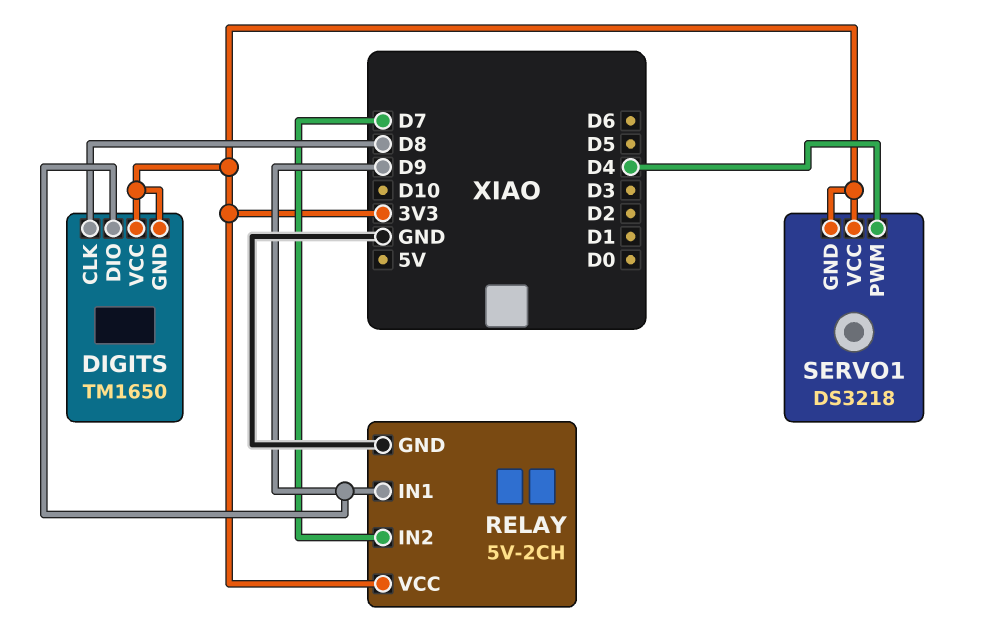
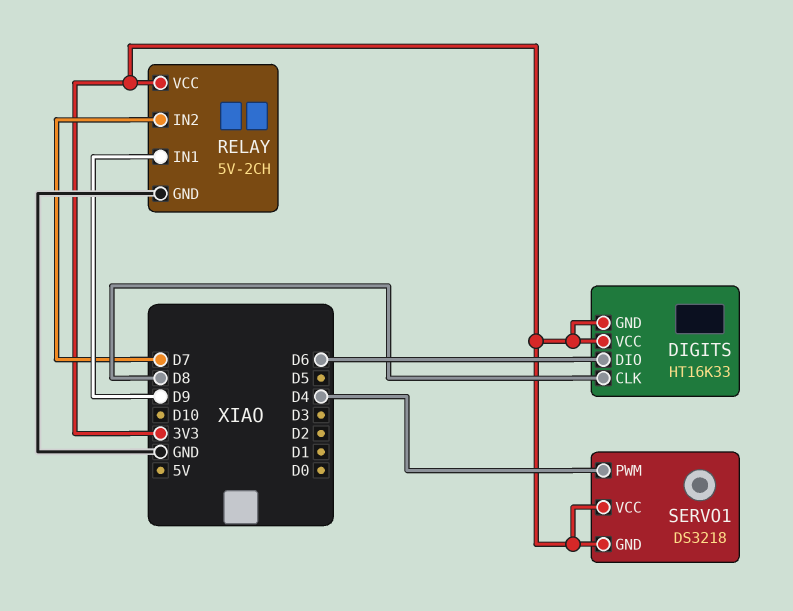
DIGITS: TM1650 -> HT16K33
DIGITS pin DIO: D9 -> D6

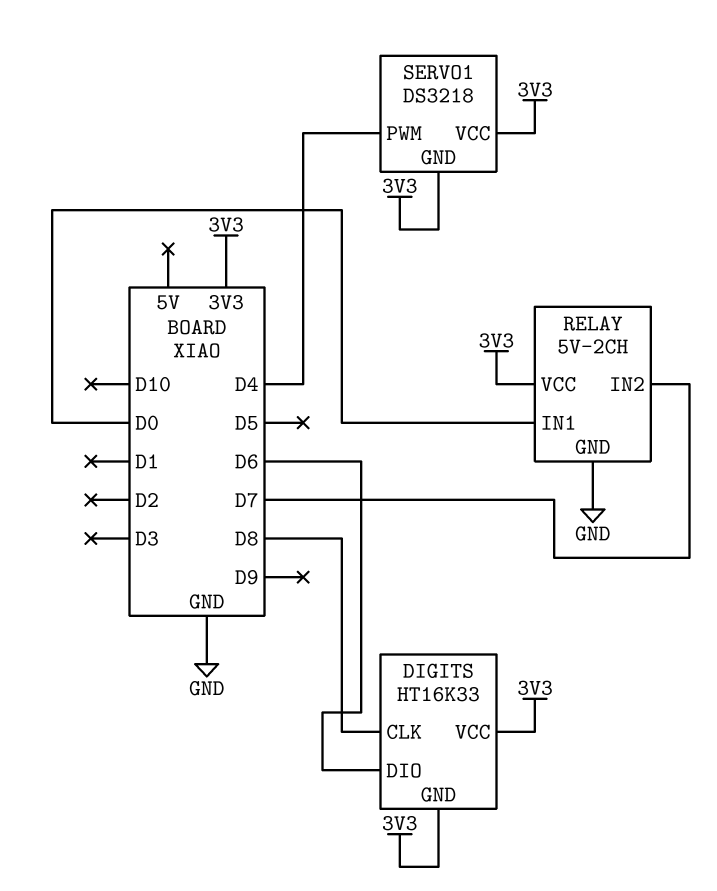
RELAY pin IN1: D9 -> D0

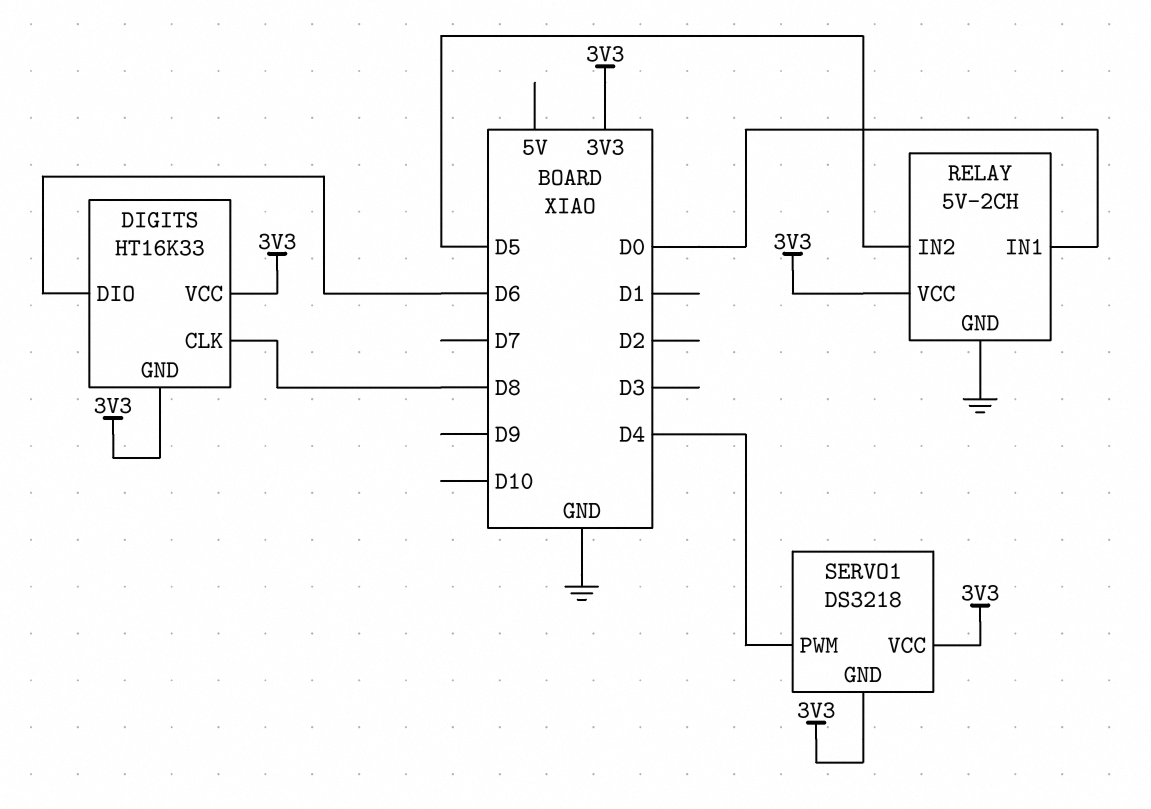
RELAY pin IN2: D7 -> D5

